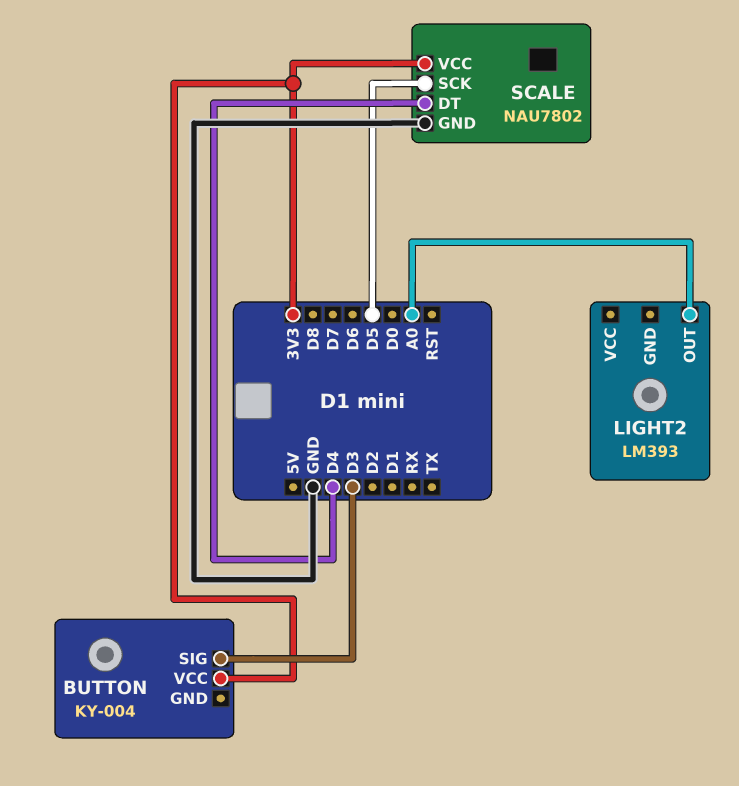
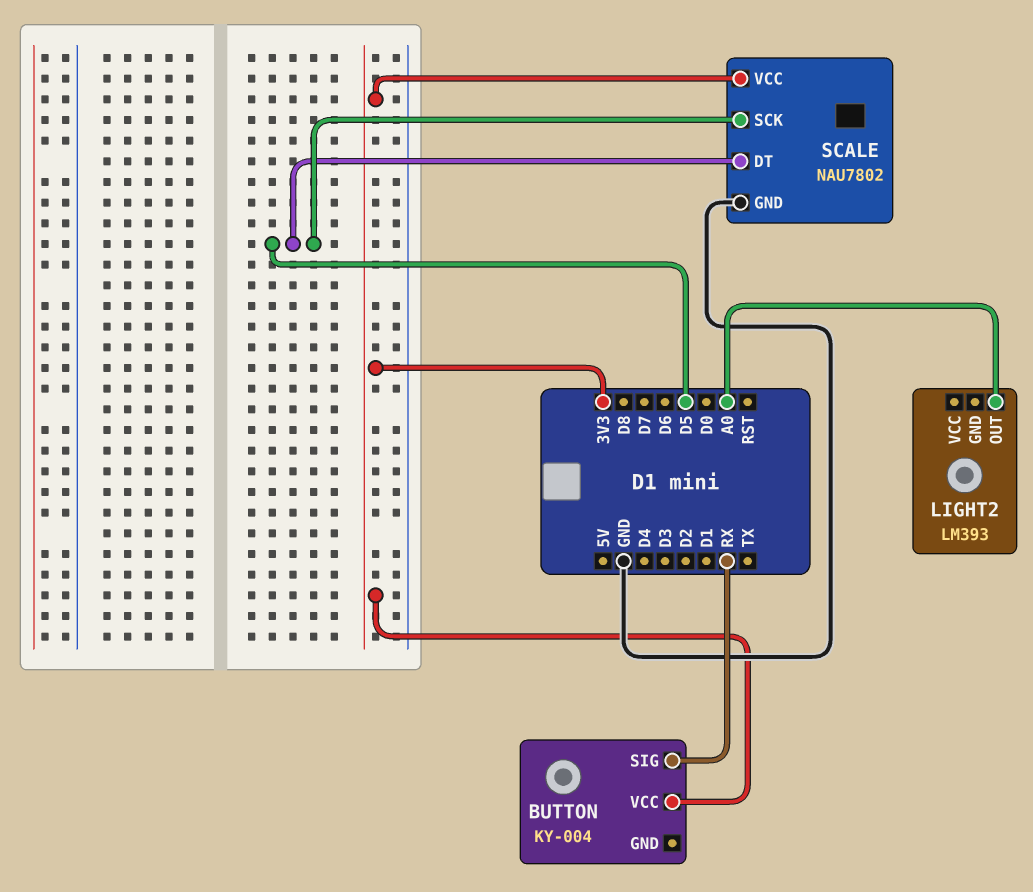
BUTTON pin SIG: D3 -> RX
SCALE pin DT: D4 -> D5

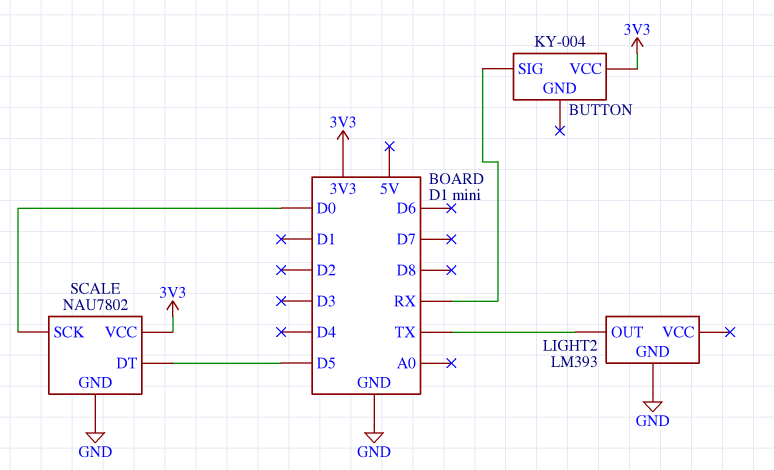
LIGHT2 pin GND: none -> GND
LIGHT2 pin OUT: A0 -> TX
SCALE pin SCK: D5 -> D0

